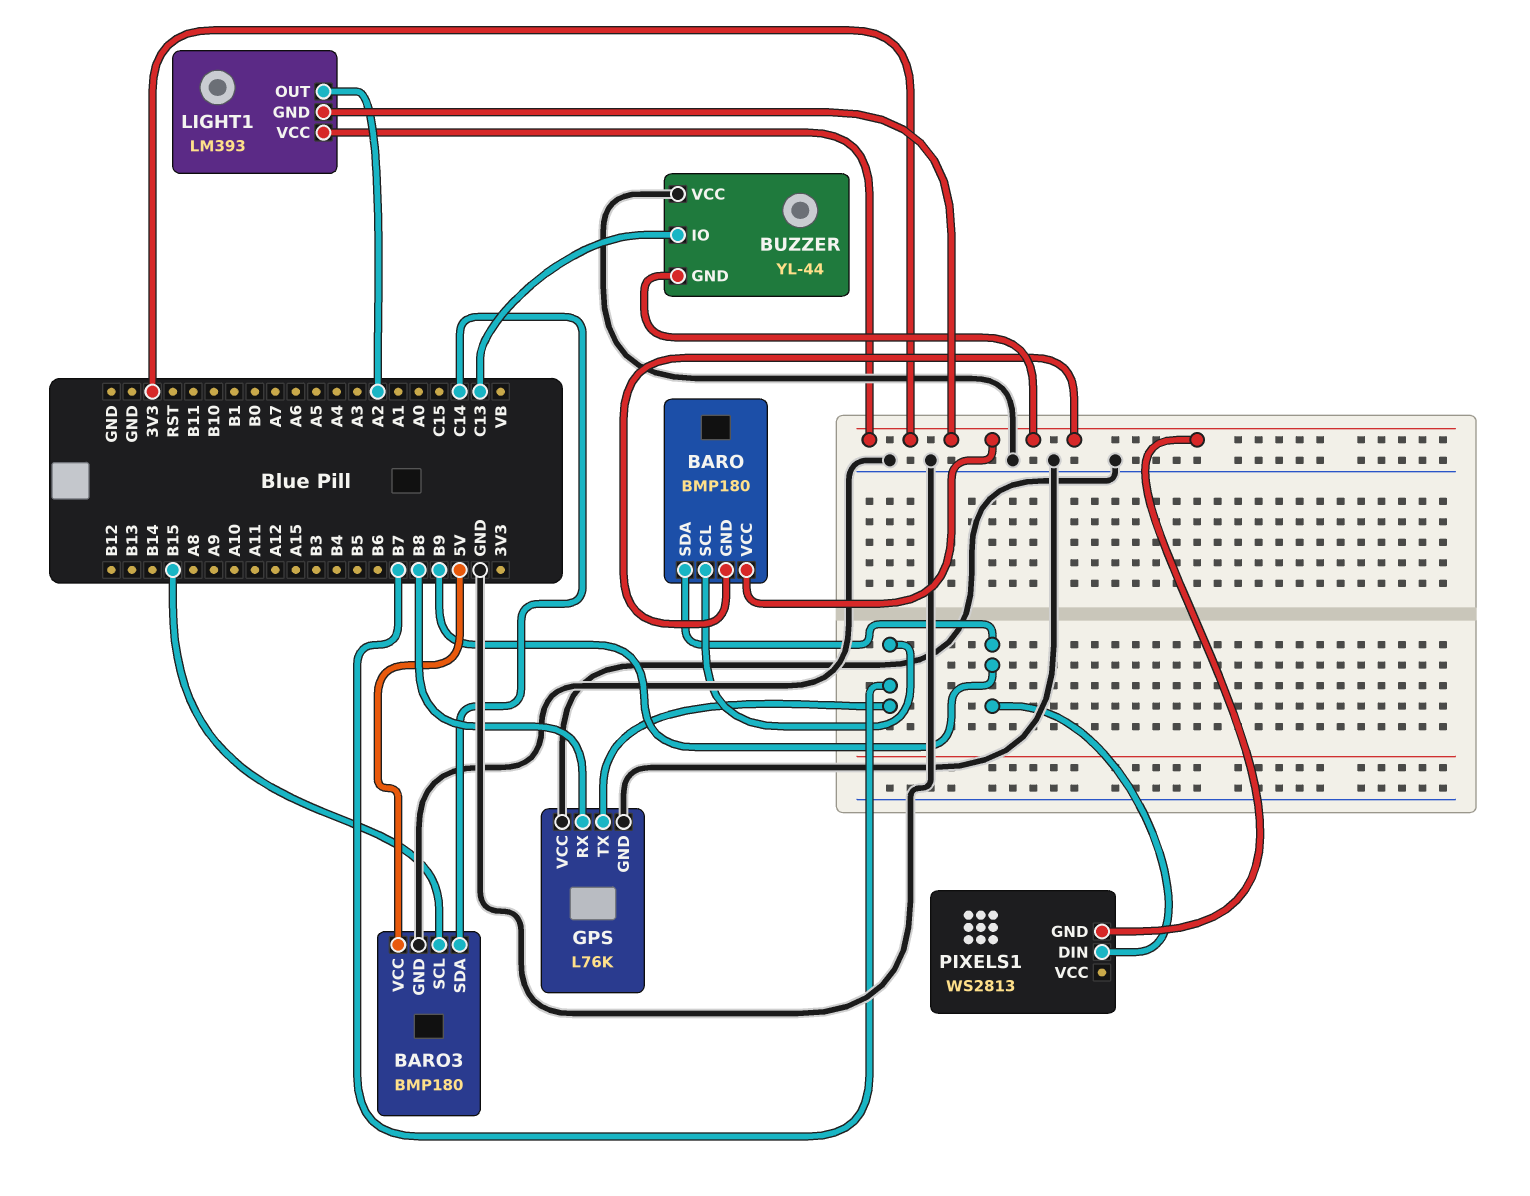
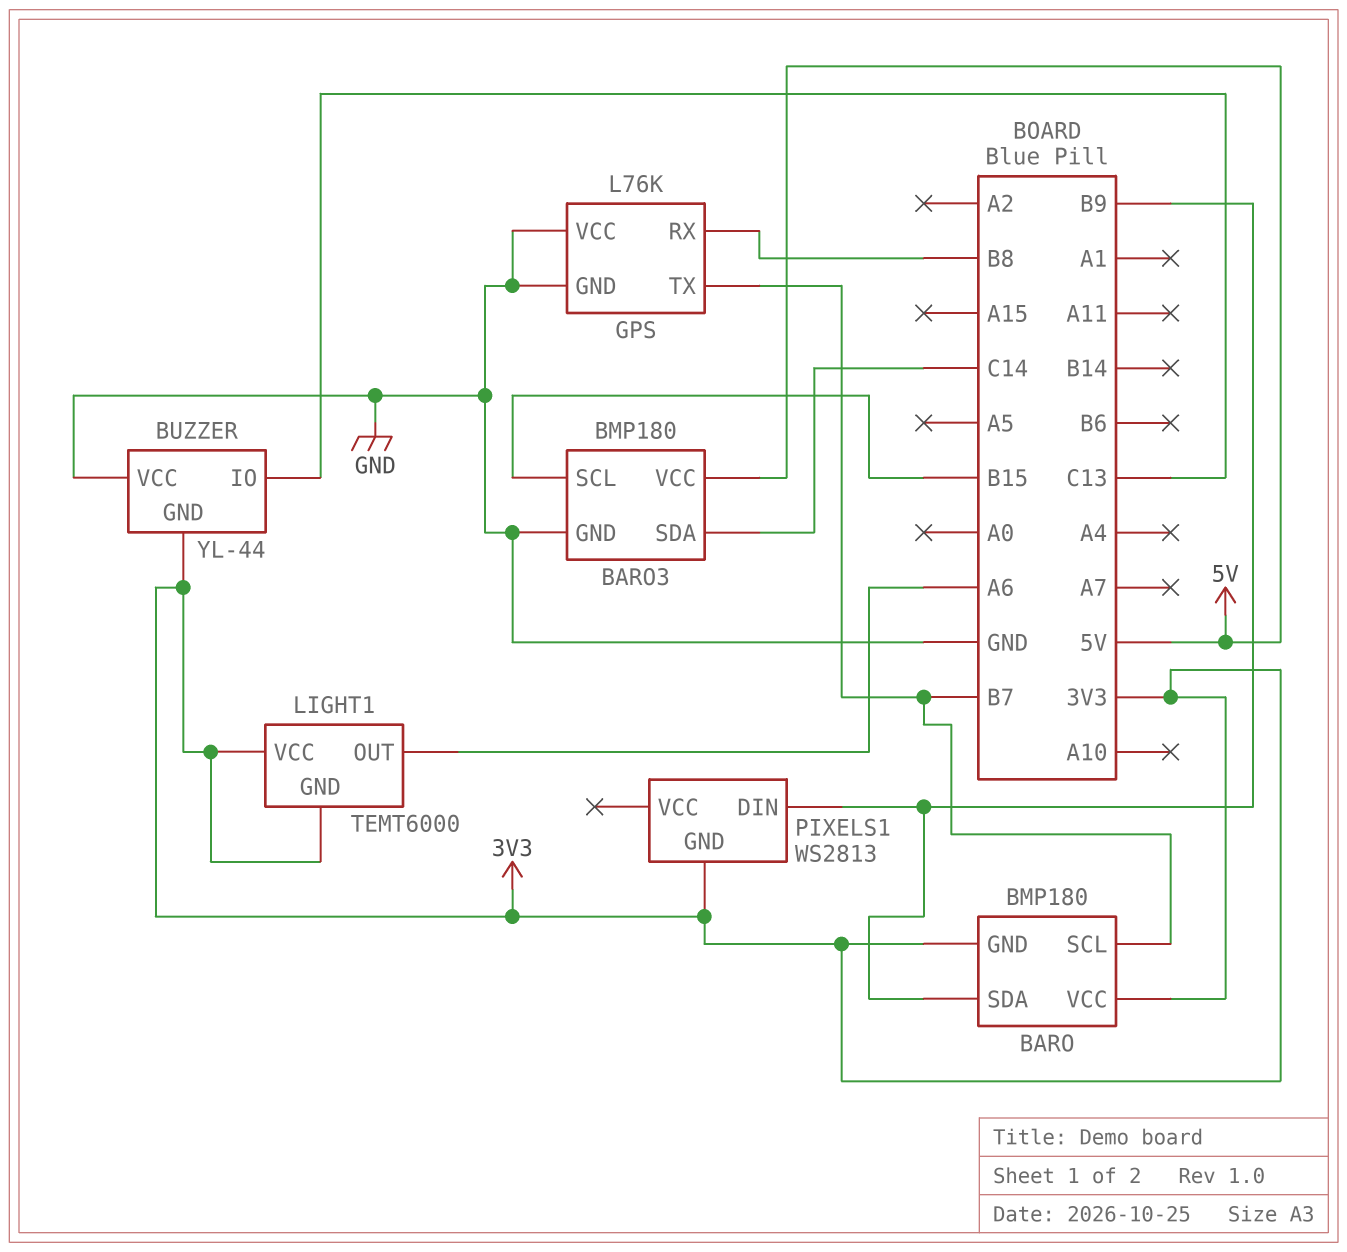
LIGHT1: LM393 -> TEMT6000
LIGHT1 pin OUT: A2 -> A6

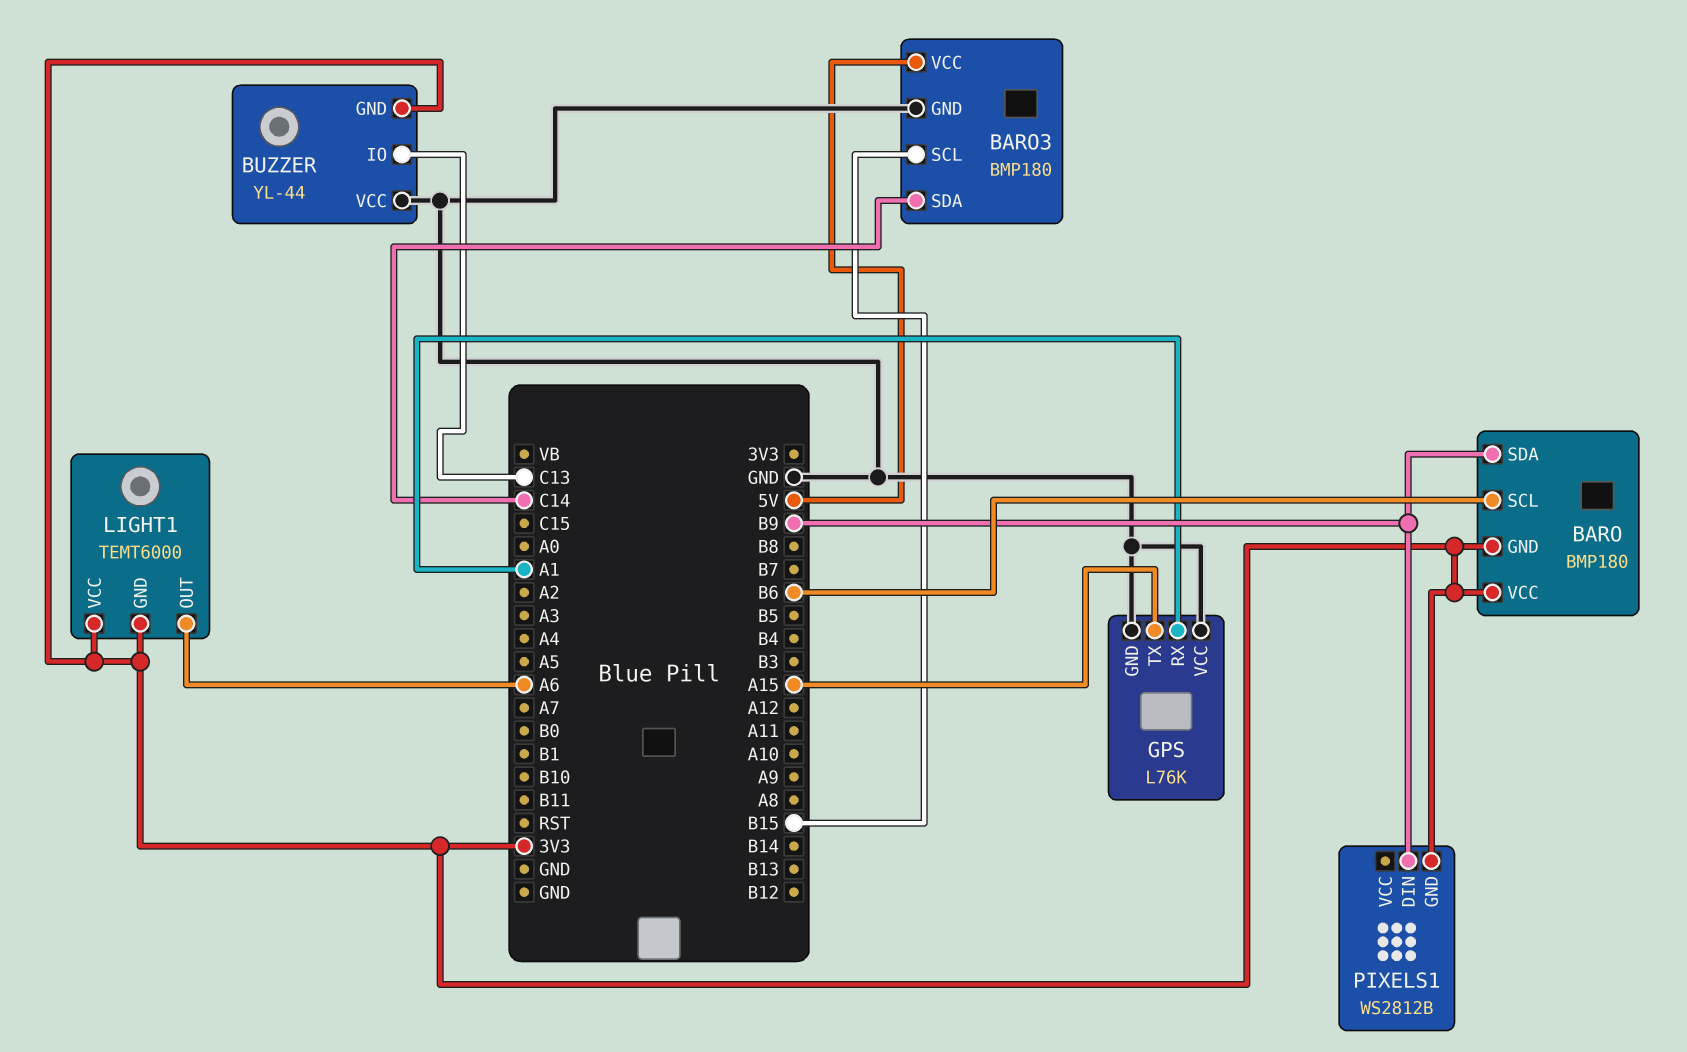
BARO pin SCL: B7 -> B6
GPS pin RX: B8 -> A1
GPS pin TX: B7 -> A15
PIXELS1: WS2813 -> WS2812B

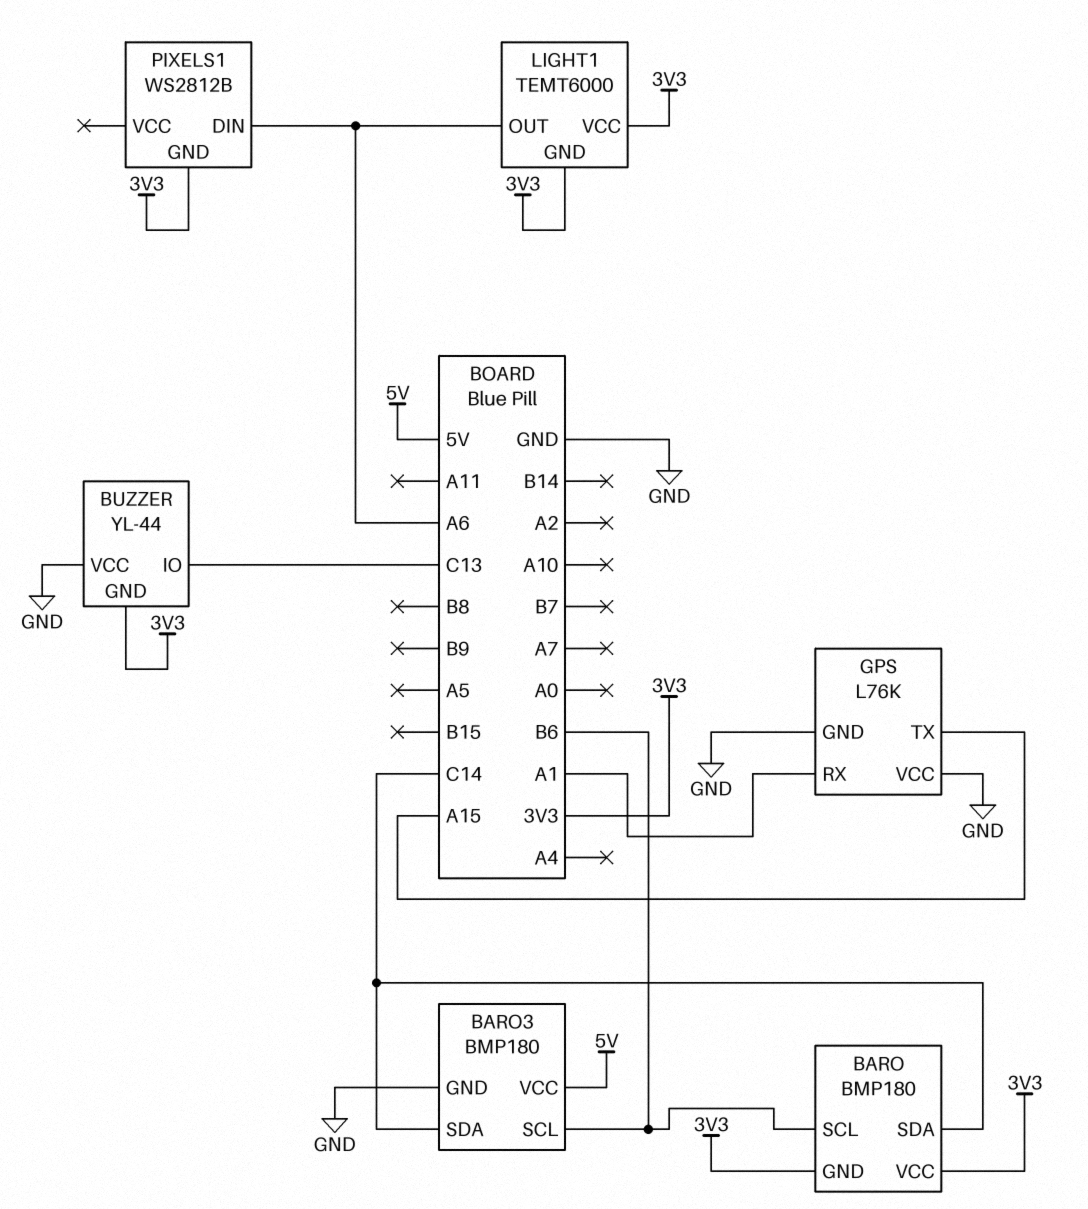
BARO pin SDA: B9 -> C14
BARO3 pin SCL: B15 -> B6
PIXELS1 pin DIN: B9 -> A6

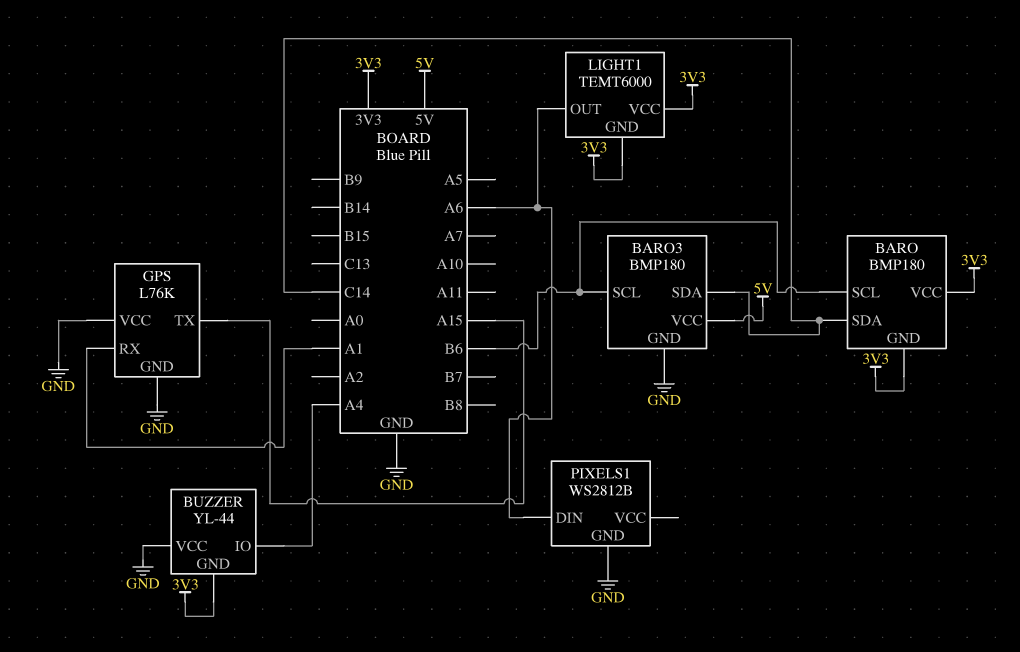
BUZZER pin IO: C13 -> A4
PIXELS1 pin GND: 3V3 -> GND

